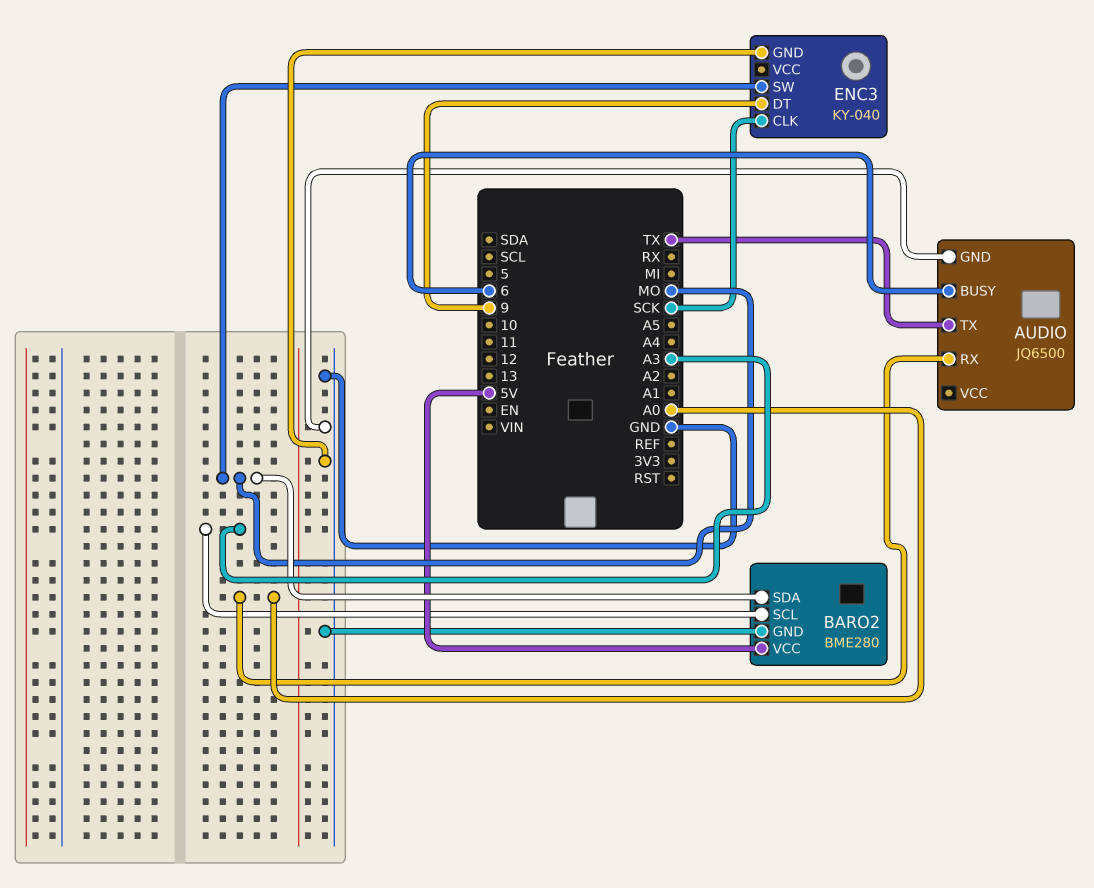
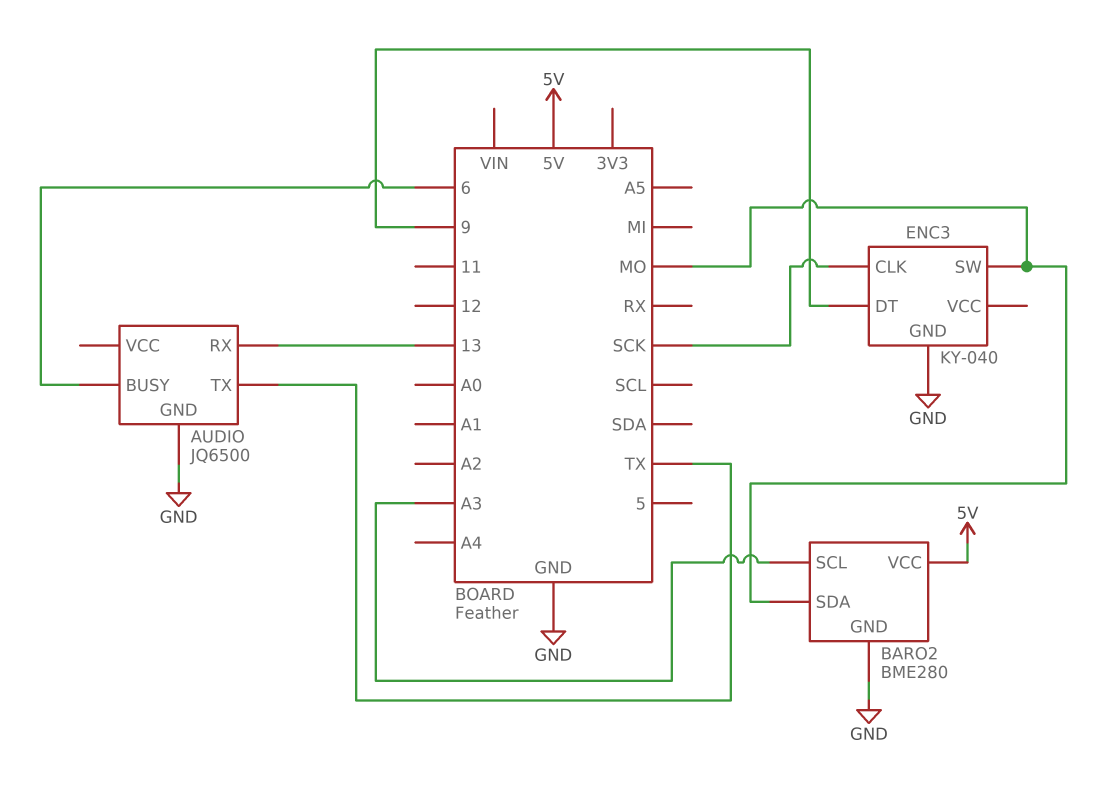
AUDIO pin RX: A0 -> 13

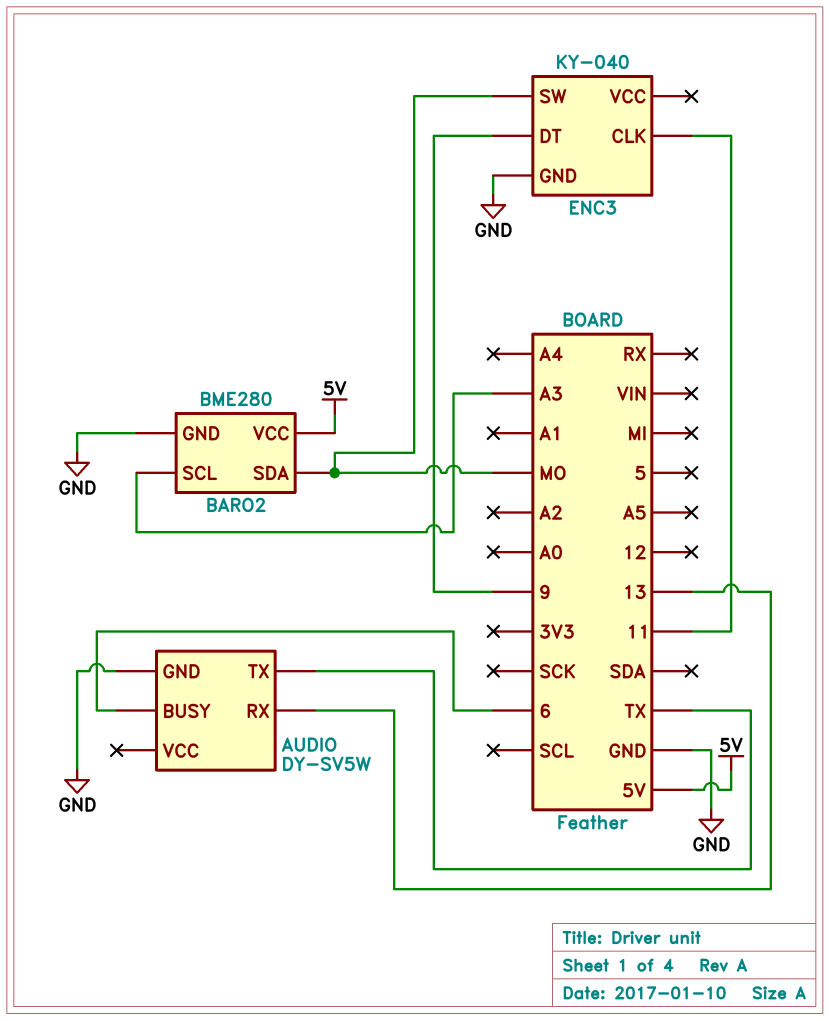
AUDIO: JQ6500 -> DY-SV5W
ENC3 pin CLK: SCK -> 11

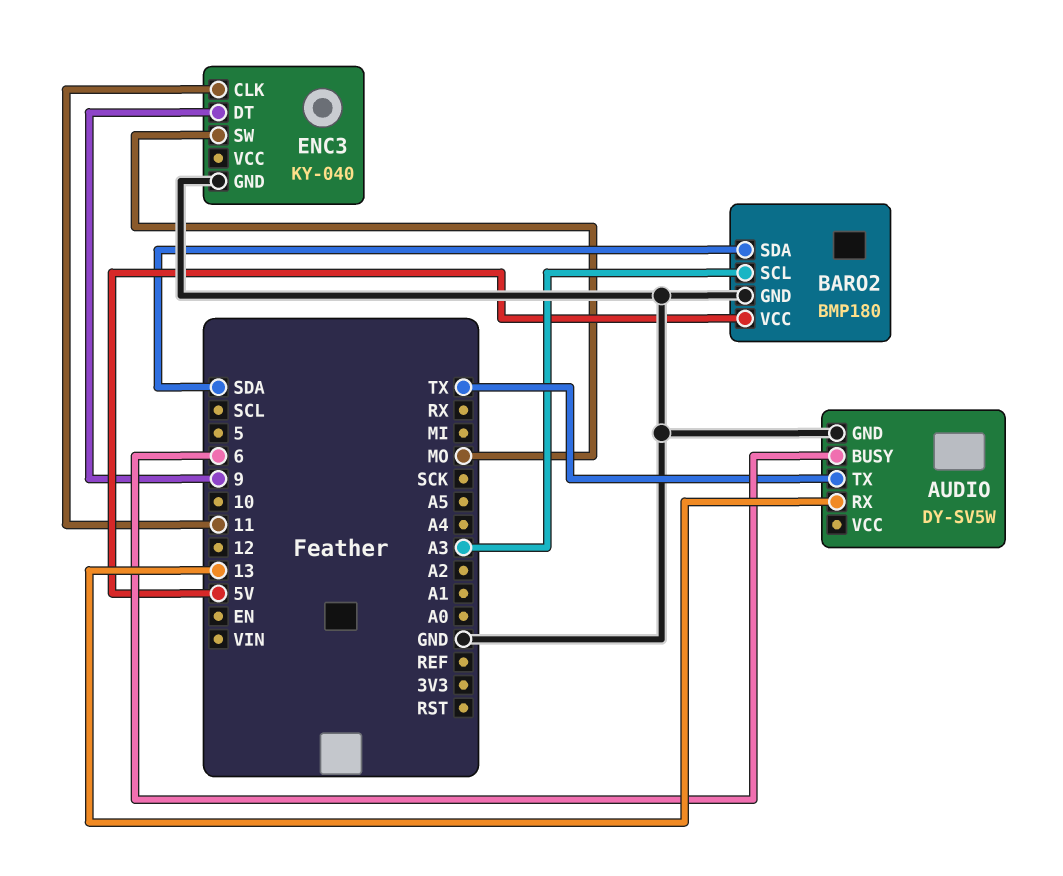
BARO2: BME280 -> BMP180
BARO2 pin SDA: MO -> SDA

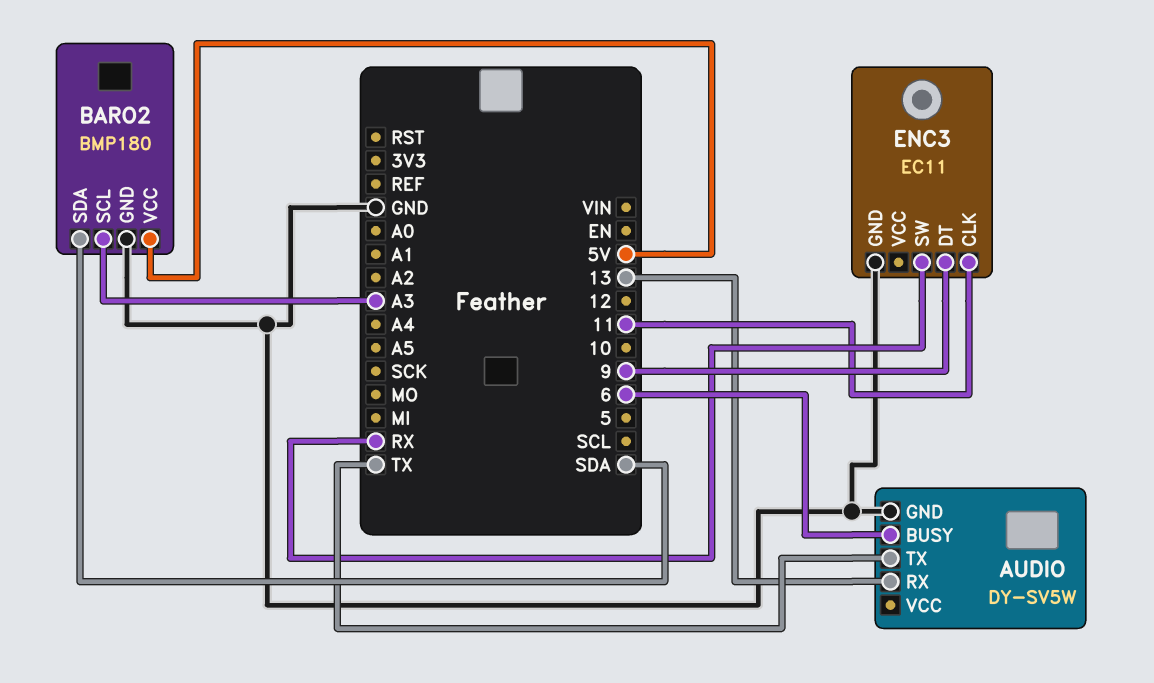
ENC3: KY-040 -> EC11
ENC3 pin SW: MO -> RX

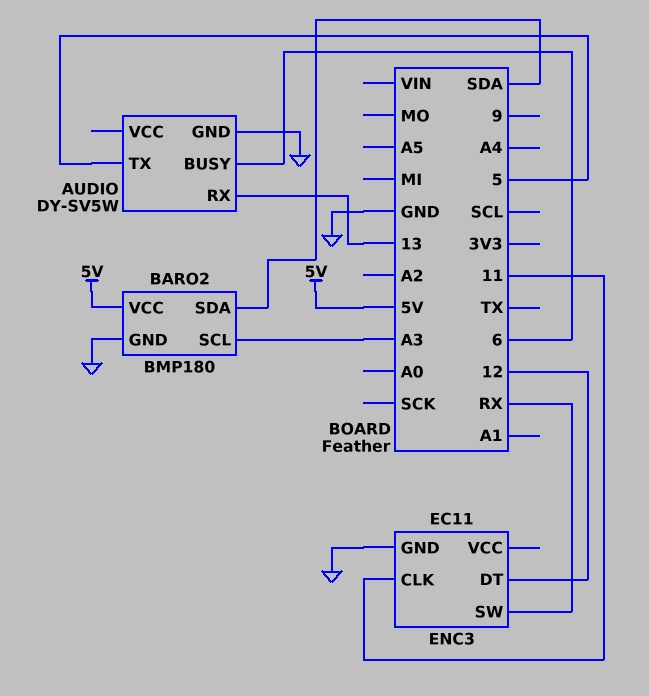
AUDIO pin TX: TX -> 5
ENC3 pin DT: 9 -> 12

